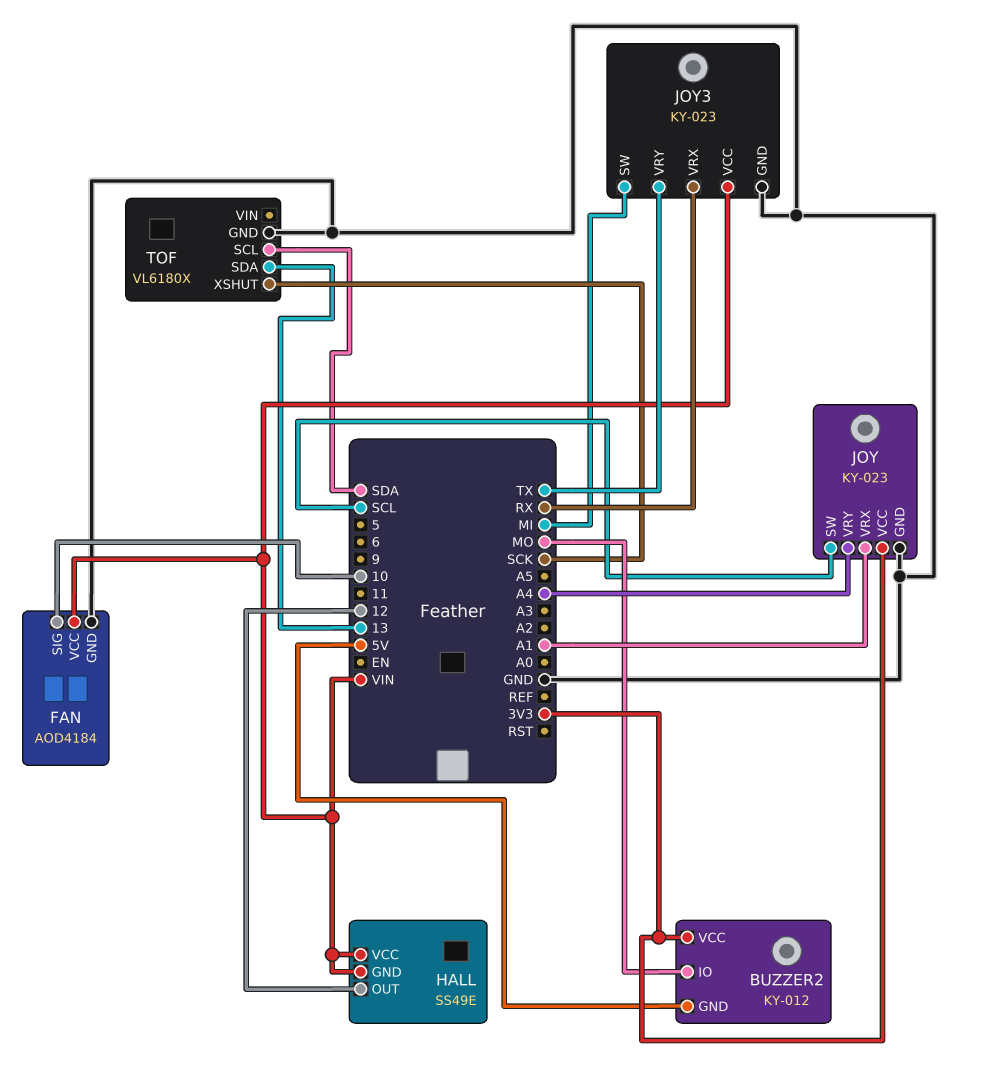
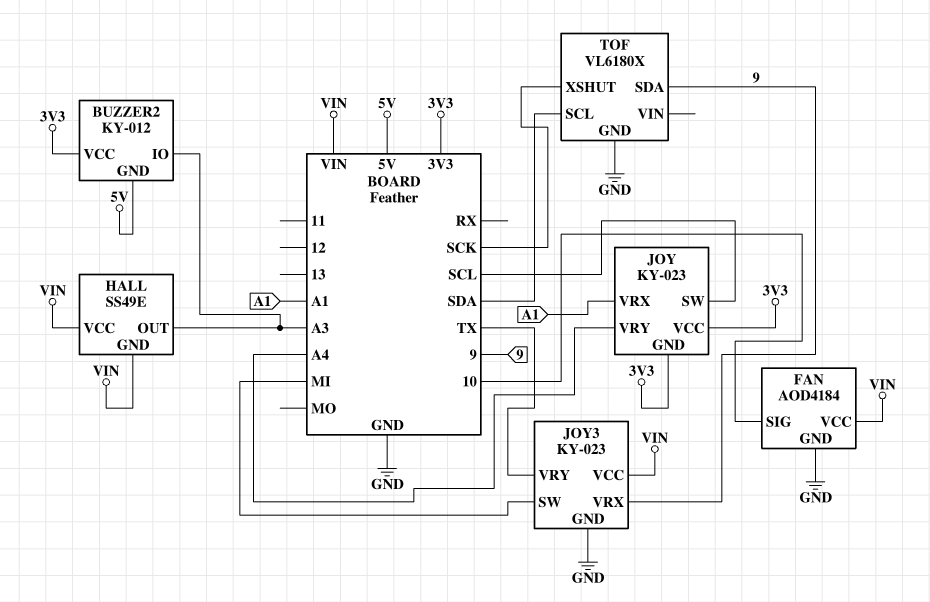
BUZZER2 pin IO: MO -> A3
HALL pin OUT: 12 -> A3
JOY pin GND: GND -> 3V3
JOY3 pin VRX: RX -> 9
TOF pin SDA: 13 -> 9

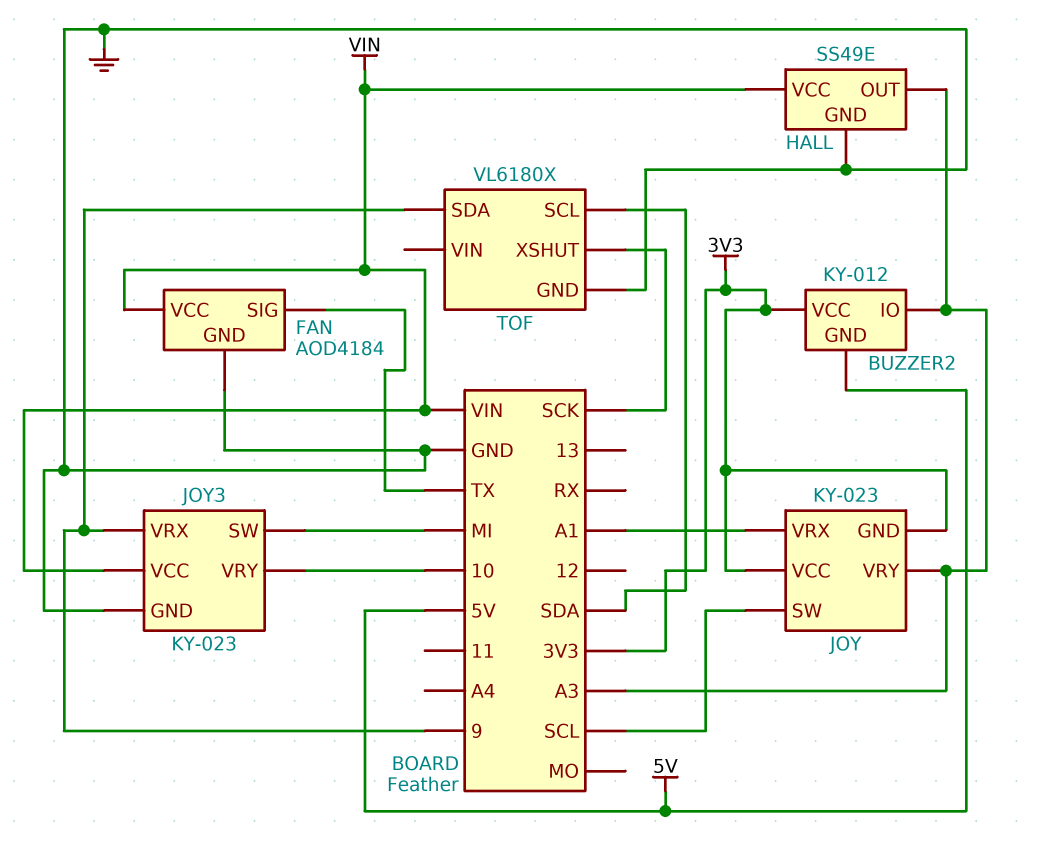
FAN pin SIG: 10 -> TX
HALL pin GND: VIN -> GND
JOY pin VRY: A4 -> A3
JOY3 pin VRY: TX -> 10

